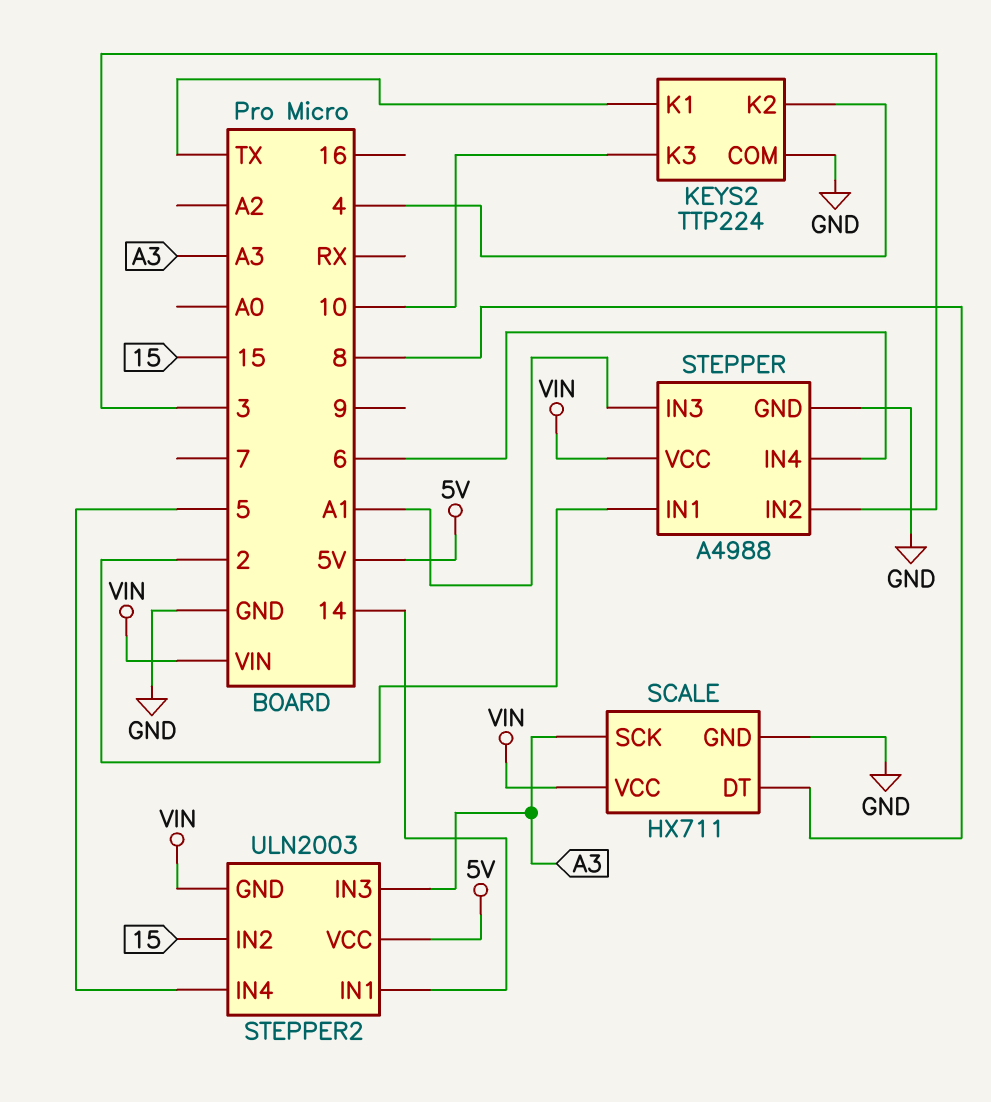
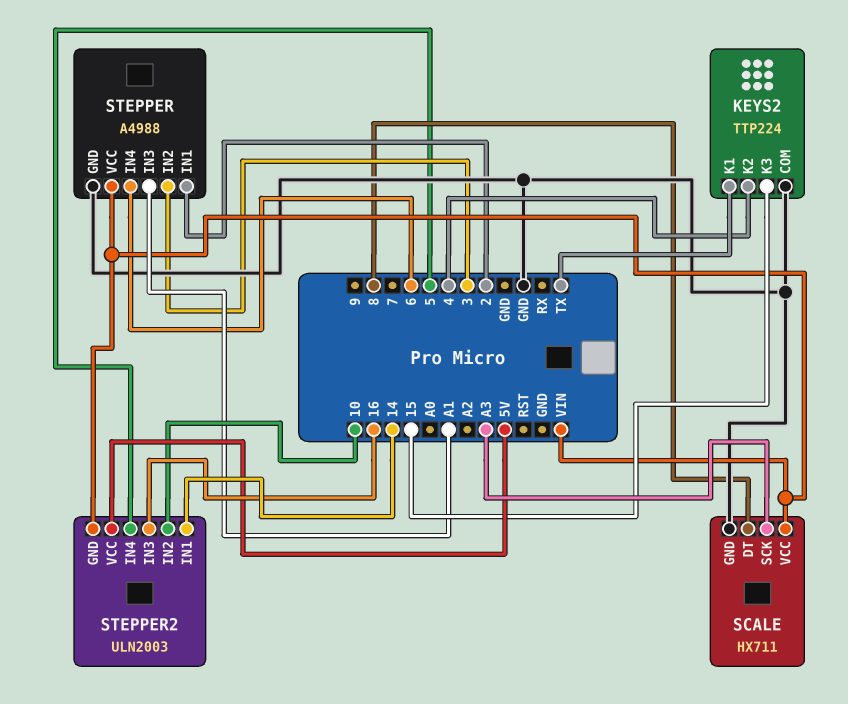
KEYS2 pin K3: 10 -> 15
STEPPER2 pin IN2: 15 -> 10
STEPPER2 pin IN3: A3 -> 16

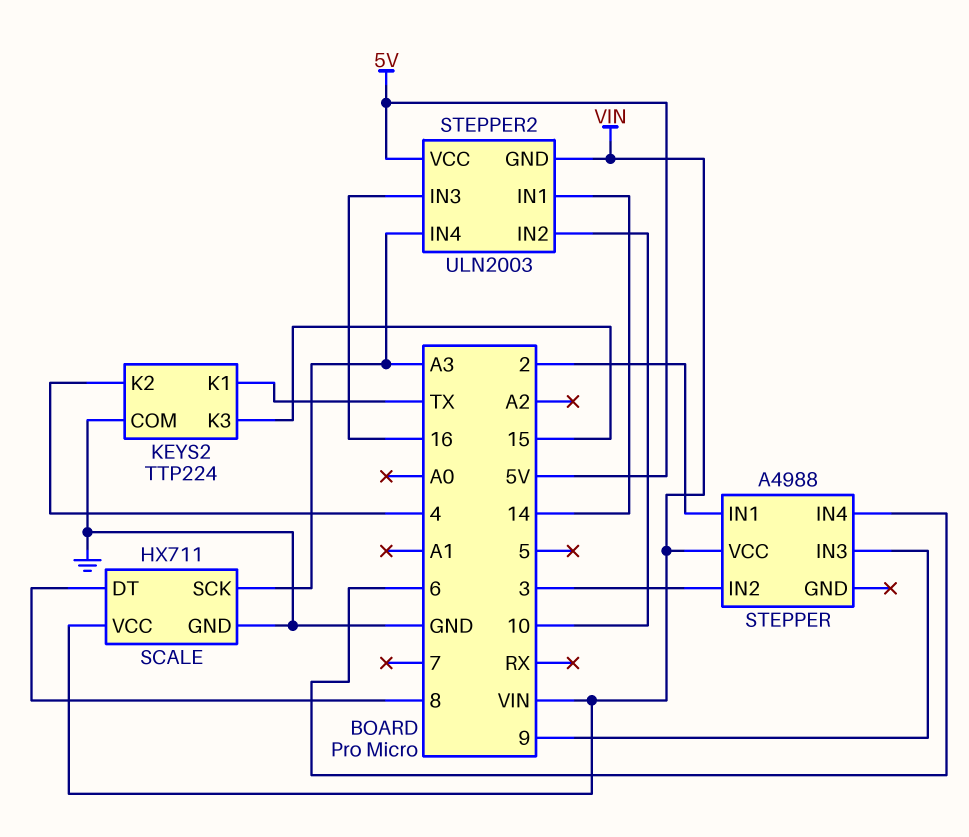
STEPPER pin GND: GND -> none
STEPPER pin IN3: A1 -> 9
STEPPER2 pin IN4: 5 -> A3

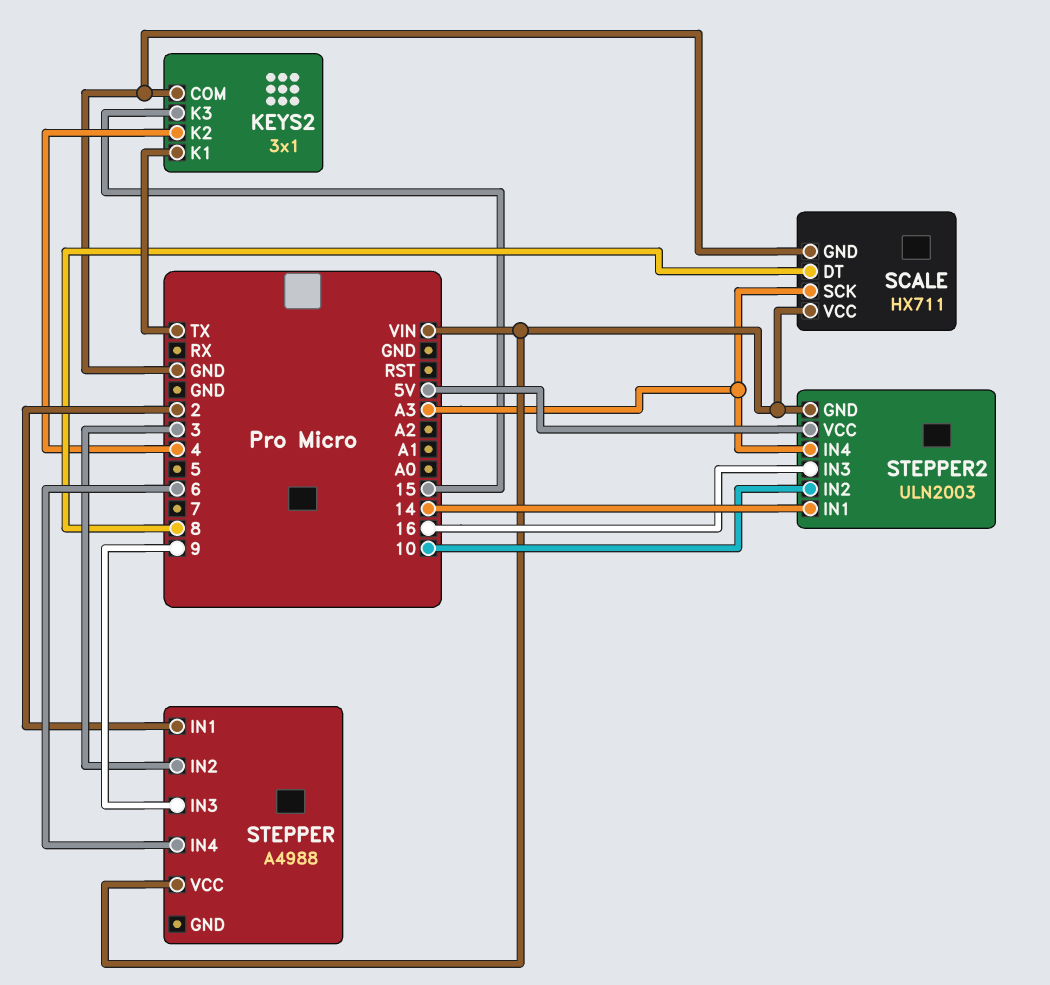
KEYS2: TTP224 -> 3x1

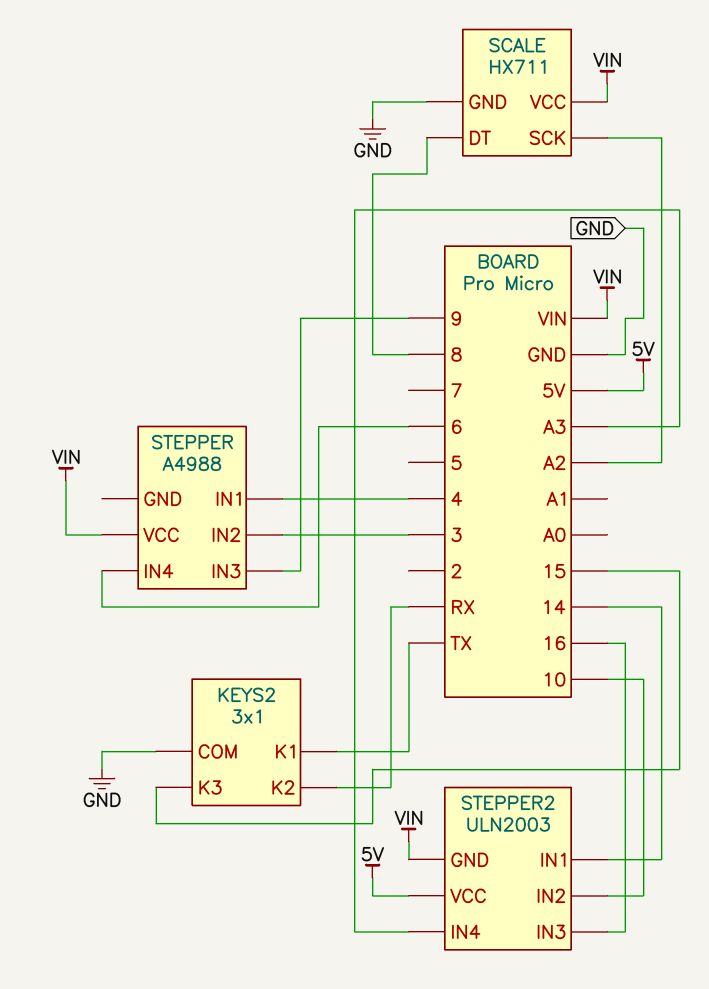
KEYS2 pin K2: 4 -> RX
SCALE pin SCK: A3 -> A2
STEPPER pin IN1: 2 -> 4

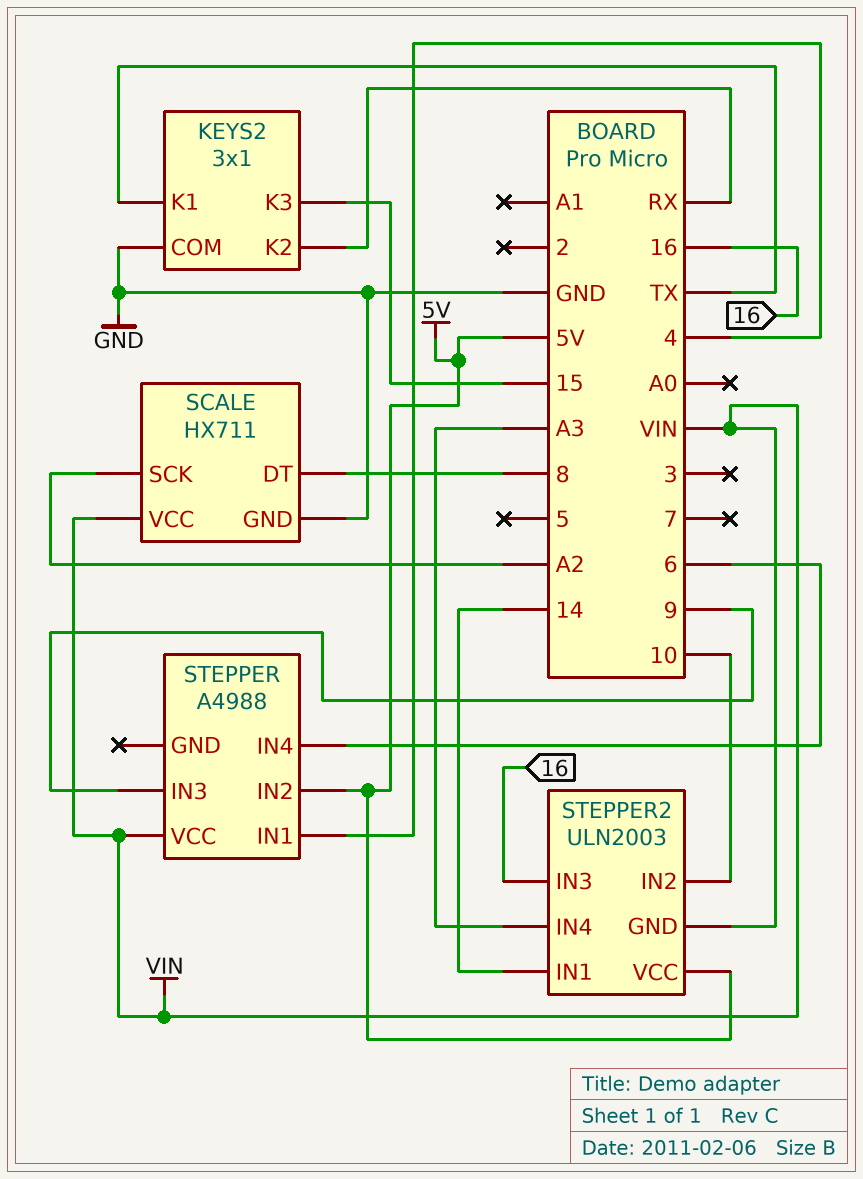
STEPPER pin IN2: 3 -> 5V

